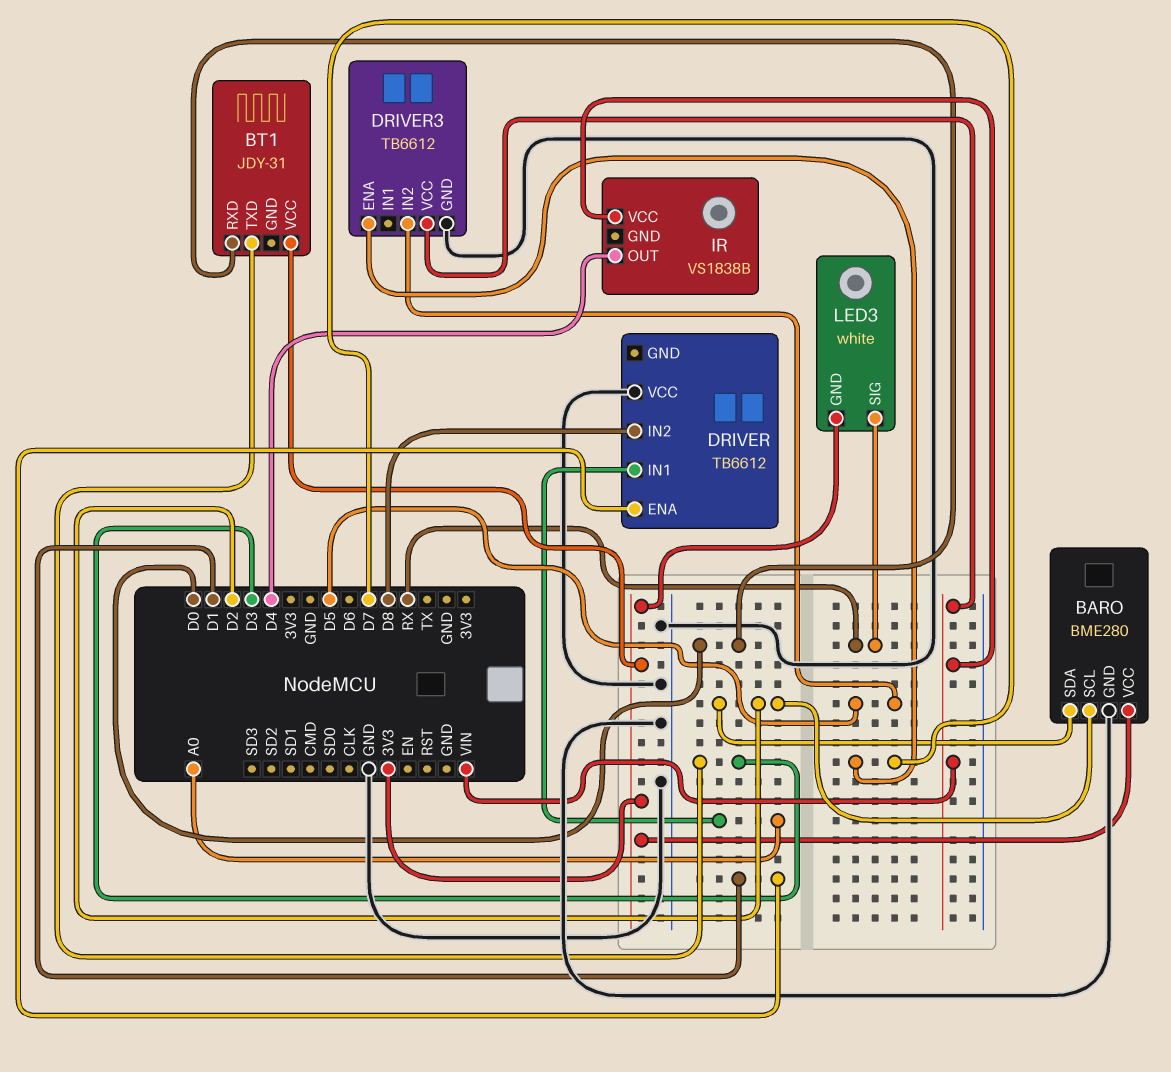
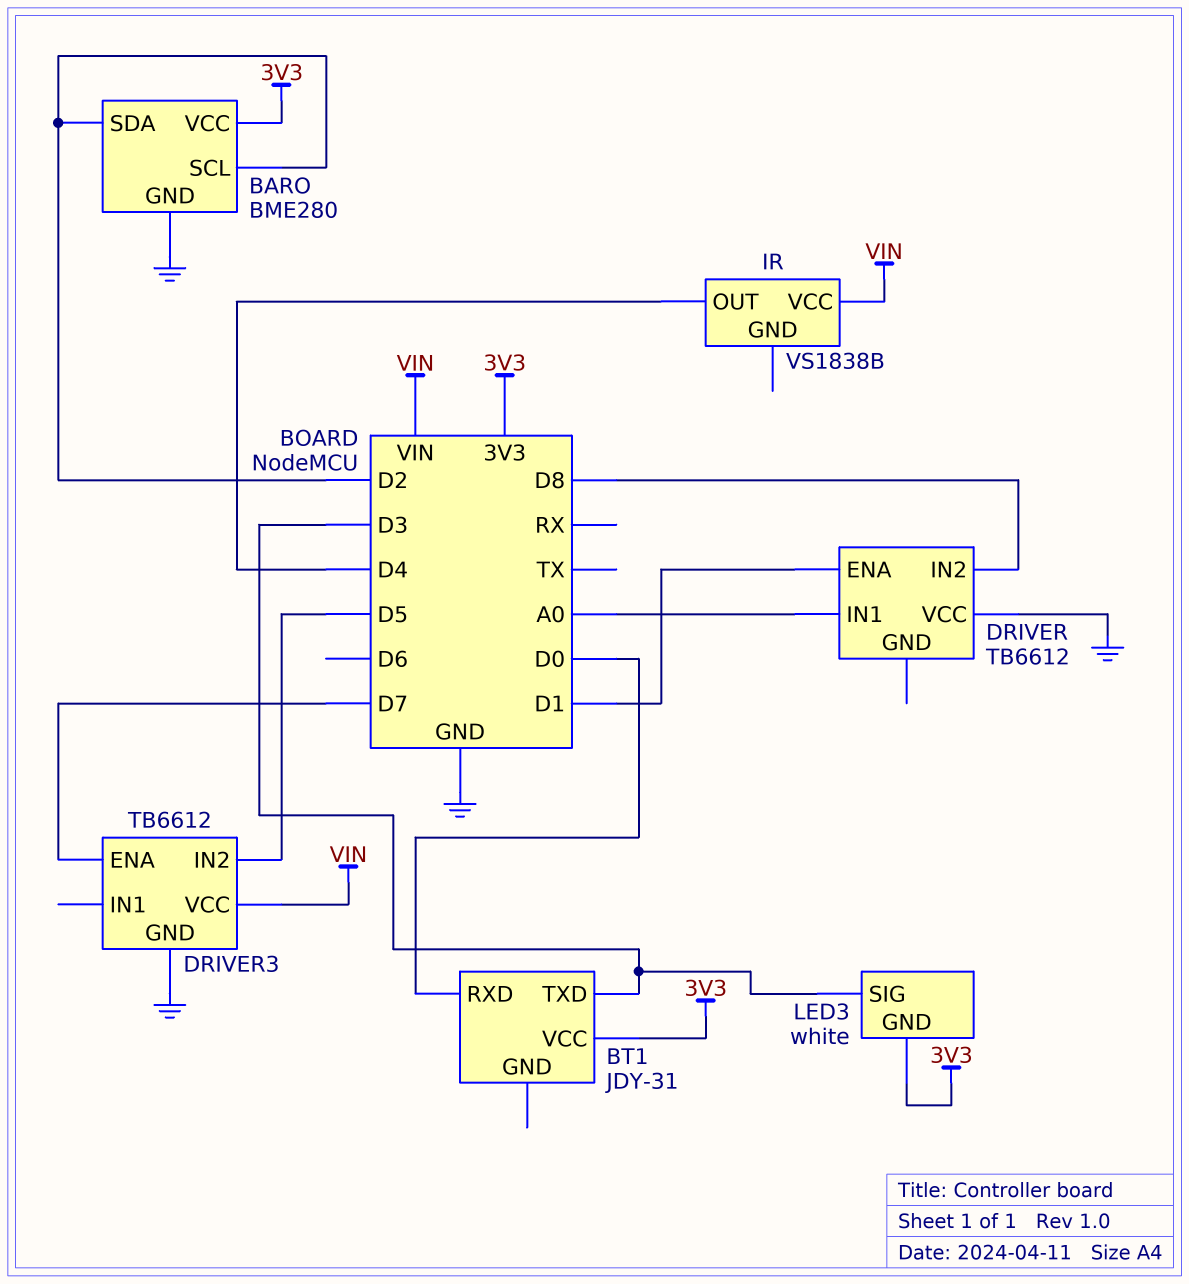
LED3 pin SIG: RX -> D3

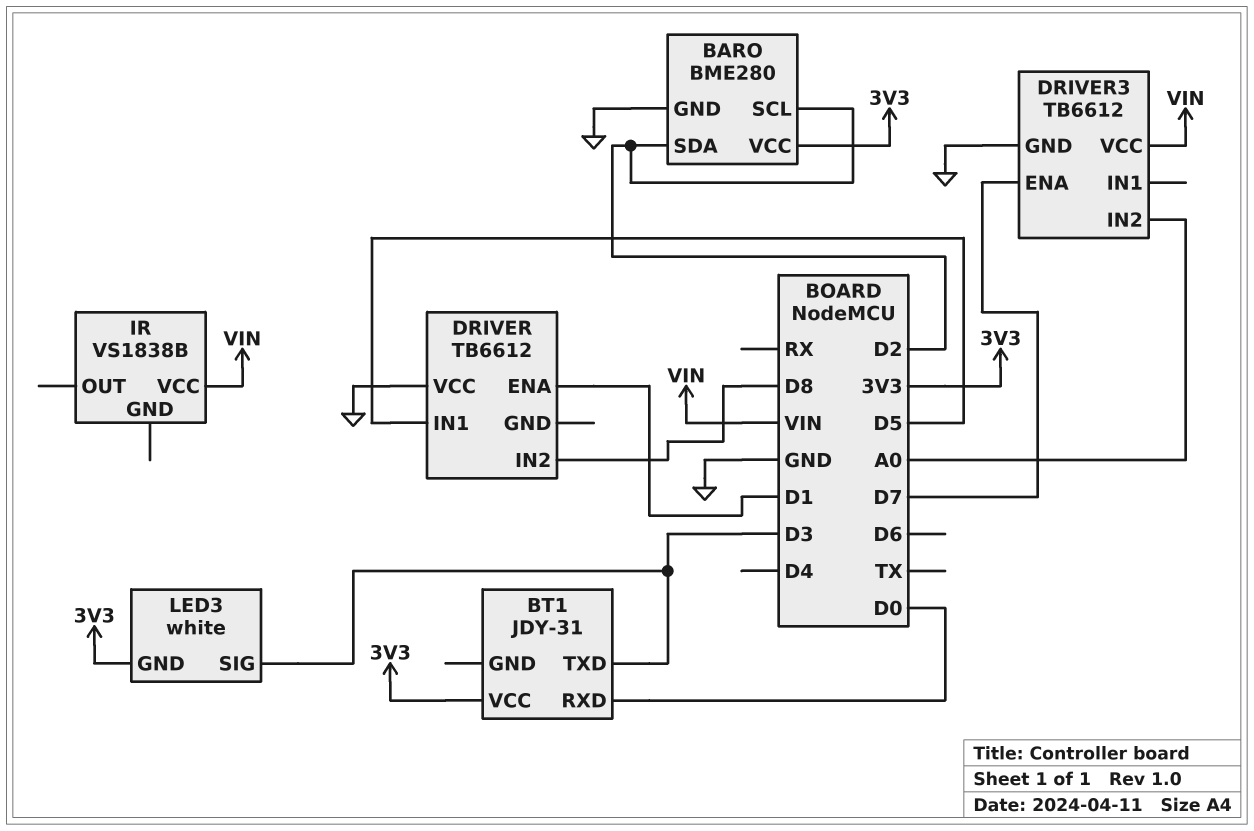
DRIVER pin IN1: A0 -> D5
DRIVER3 pin IN2: D5 -> A0
IR pin OUT: D4 -> none

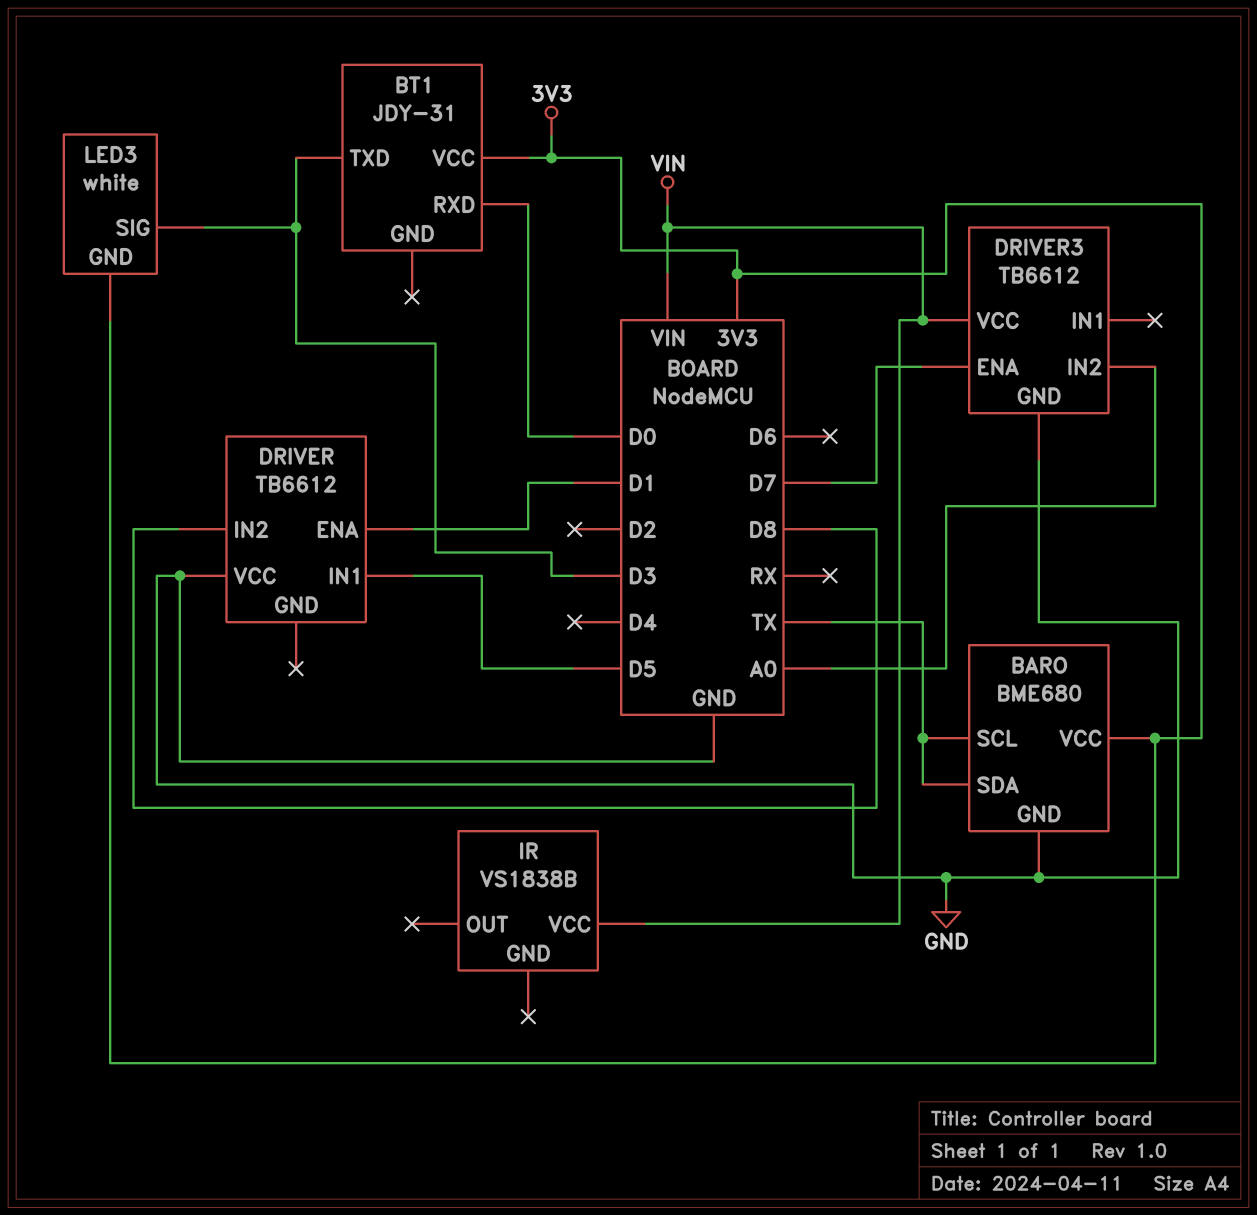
BARO: BME280 -> BME680
BARO pin SCL: D2 -> TX
BARO pin SDA: D2 -> TX

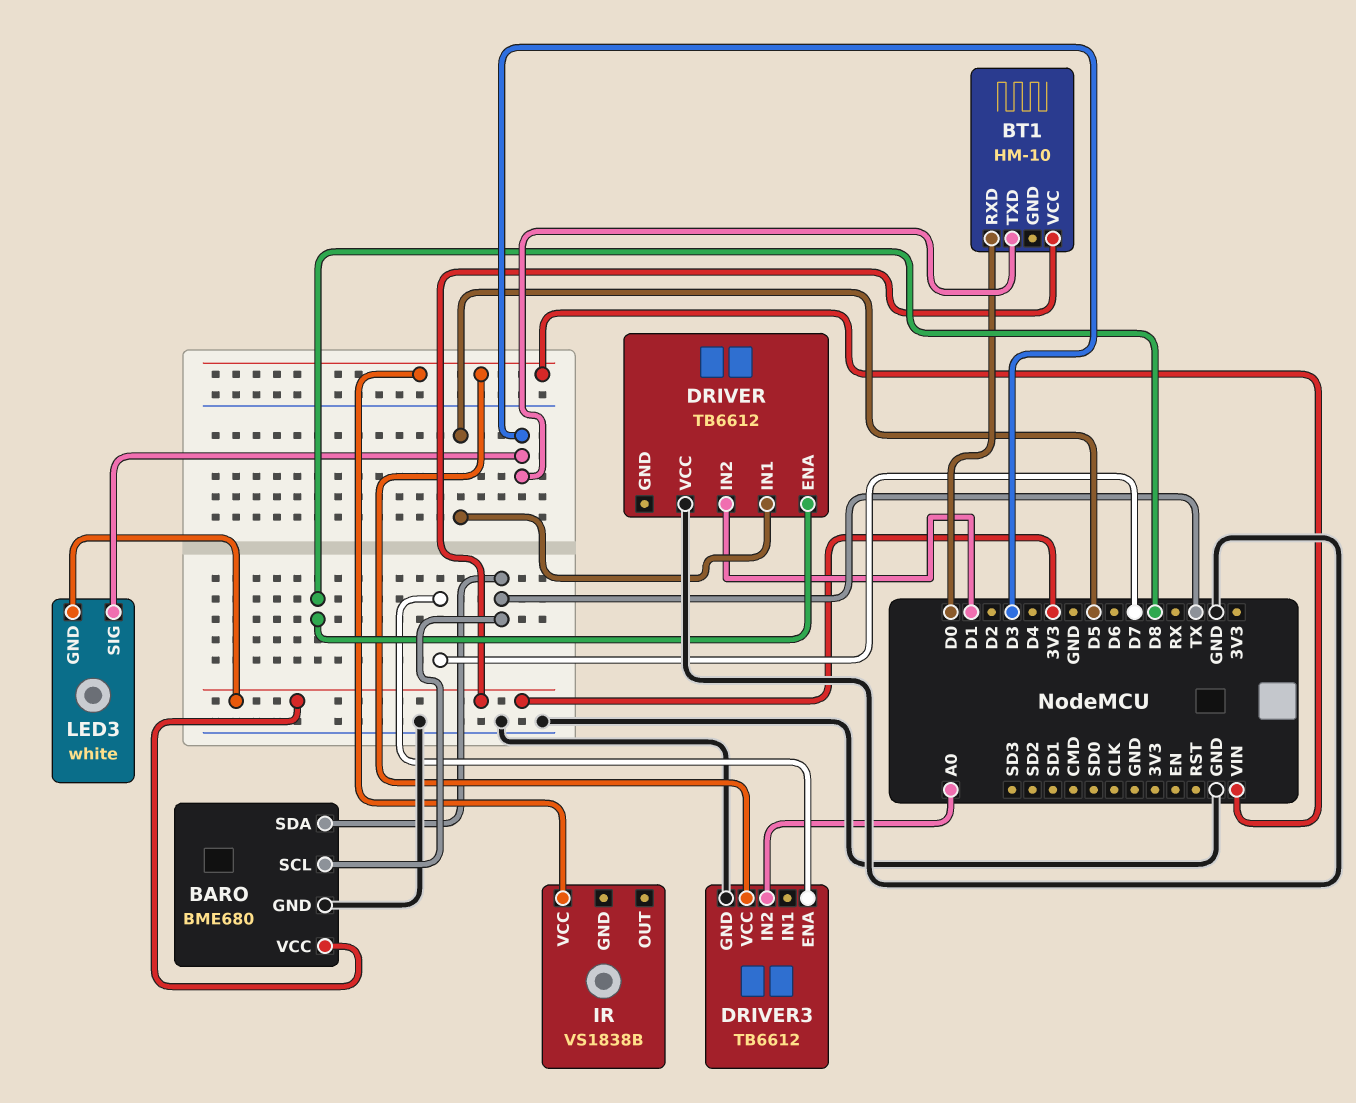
BT1: JDY-31 -> HM-10
DRIVER pin ENA: D1 -> D8
DRIVER pin IN2: D8 -> D1

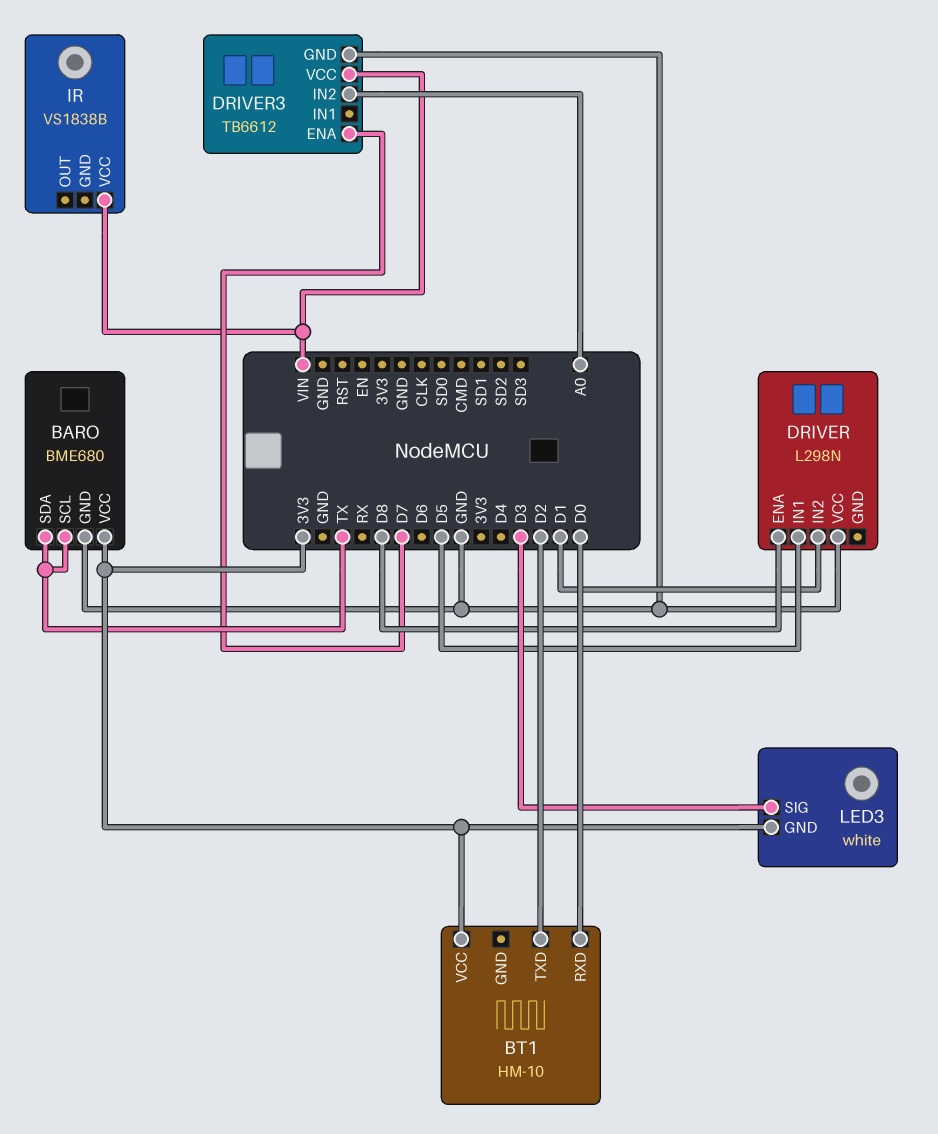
BT1 pin TXD: D3 -> D2
DRIVER: TB6612 -> L298N

